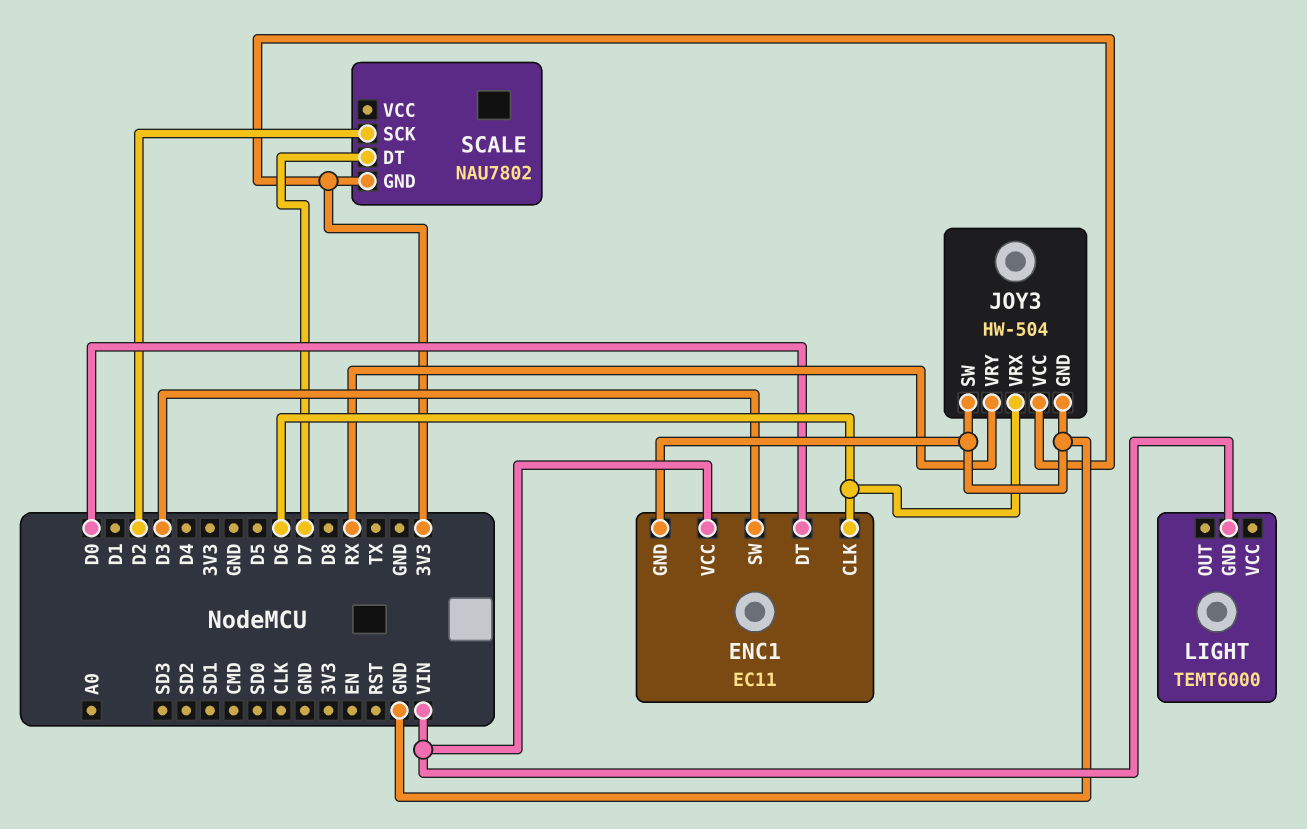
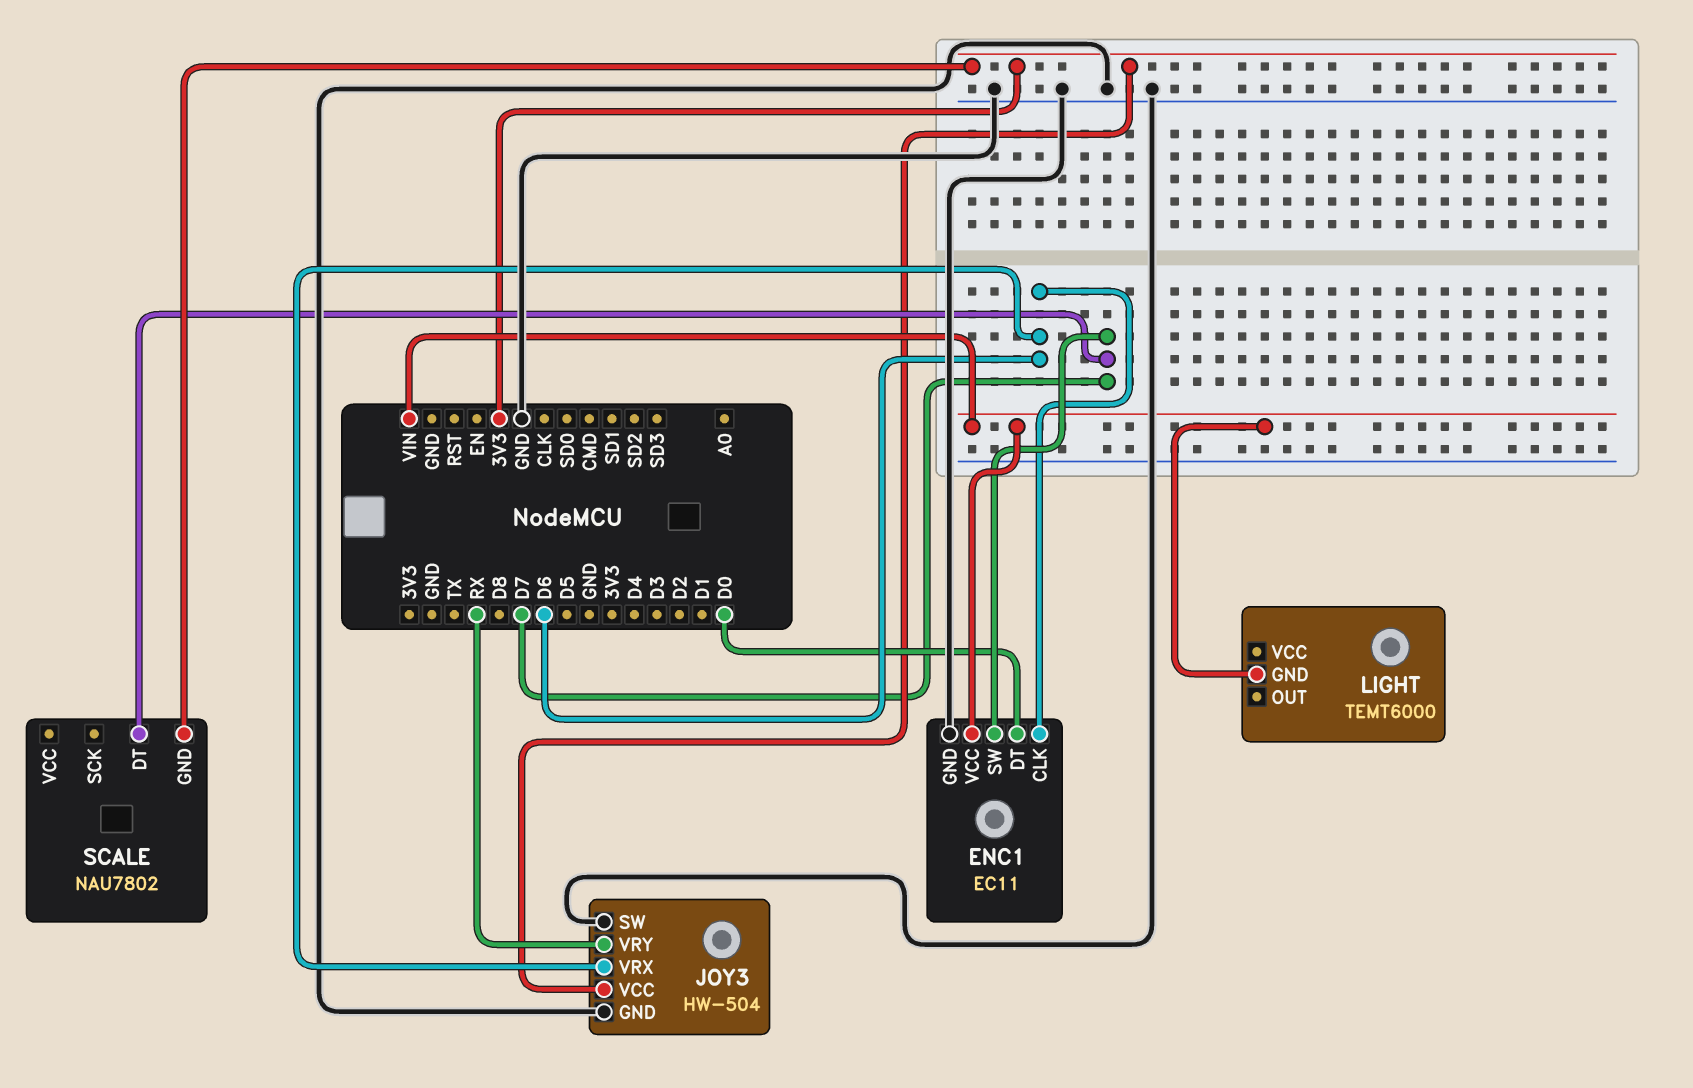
ENC1 pin SW: D3 -> D7
SCALE pin SCK: D2 -> none

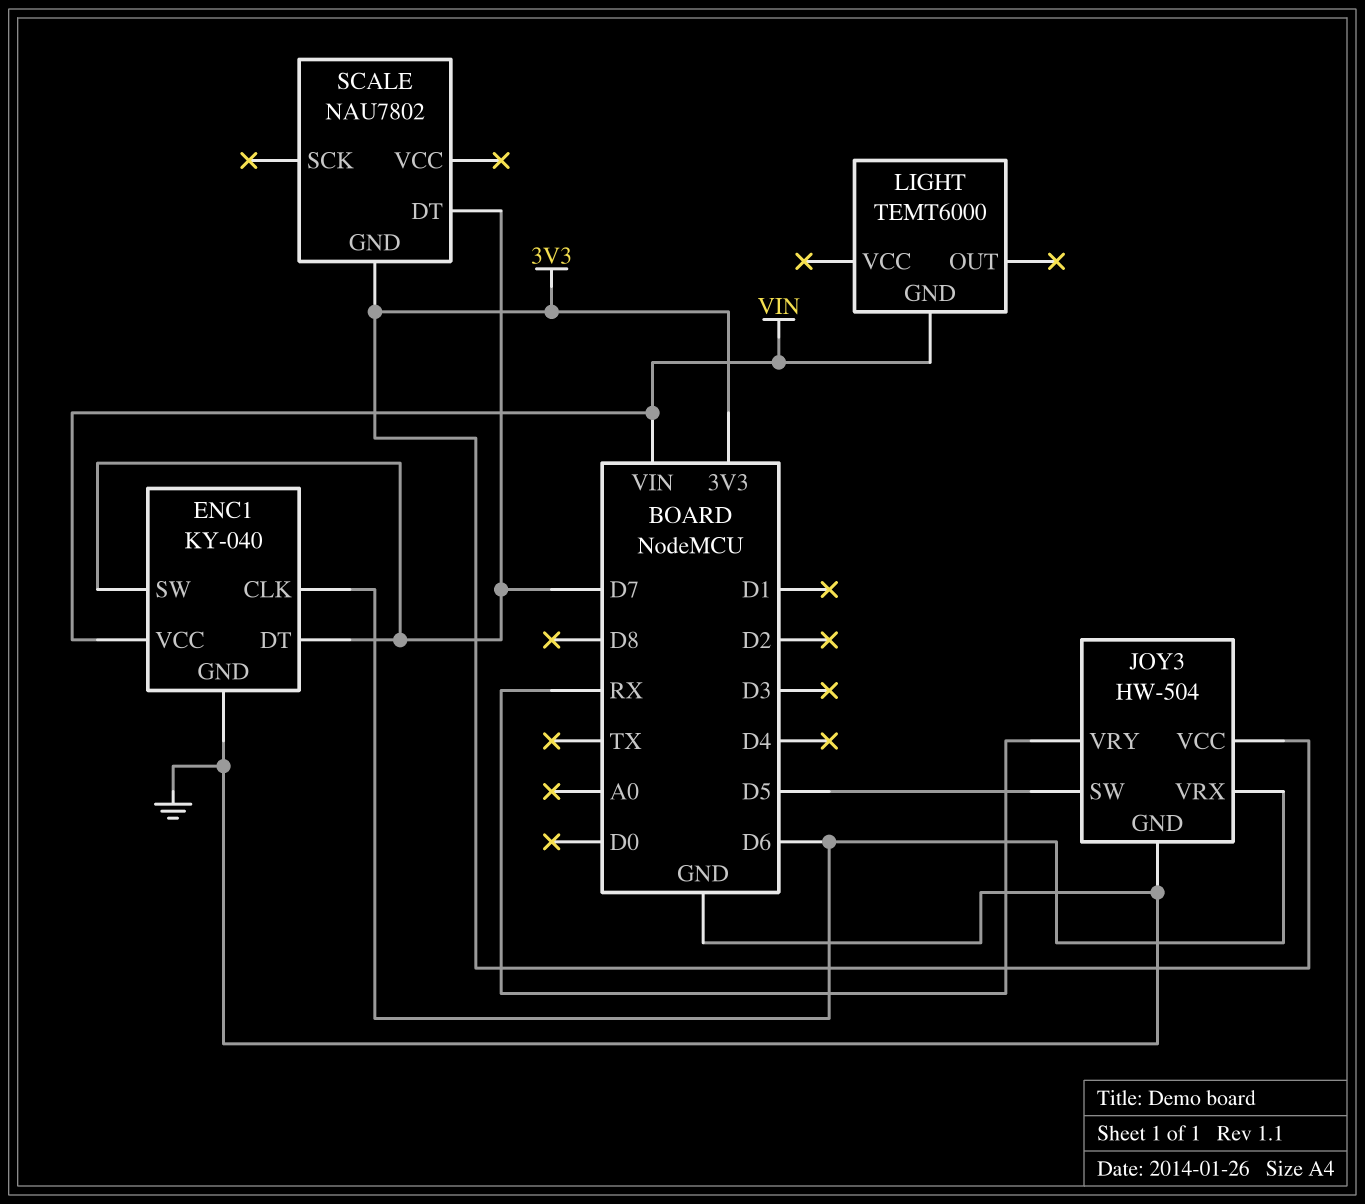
ENC1: EC11 -> KY-040
ENC1 pin DT: D0 -> D7
JOY3 pin SW: GND -> D5

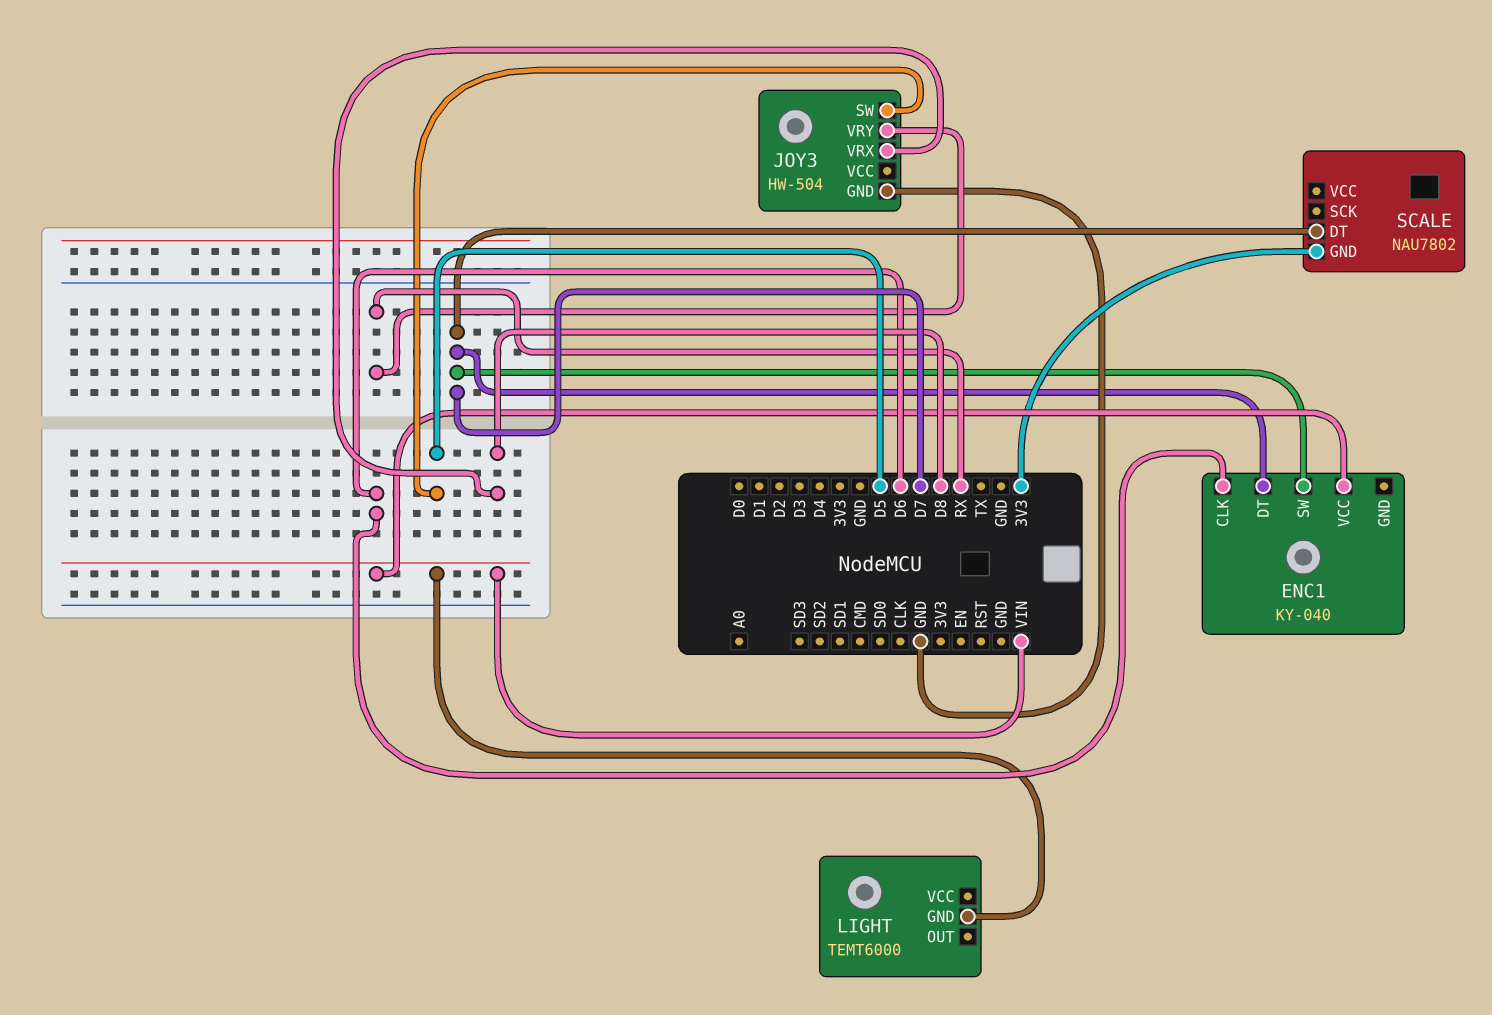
ENC1 pin GND: GND -> none
JOY3 pin VCC: 3V3 -> none
JOY3 pin VRX: D6 -> D8

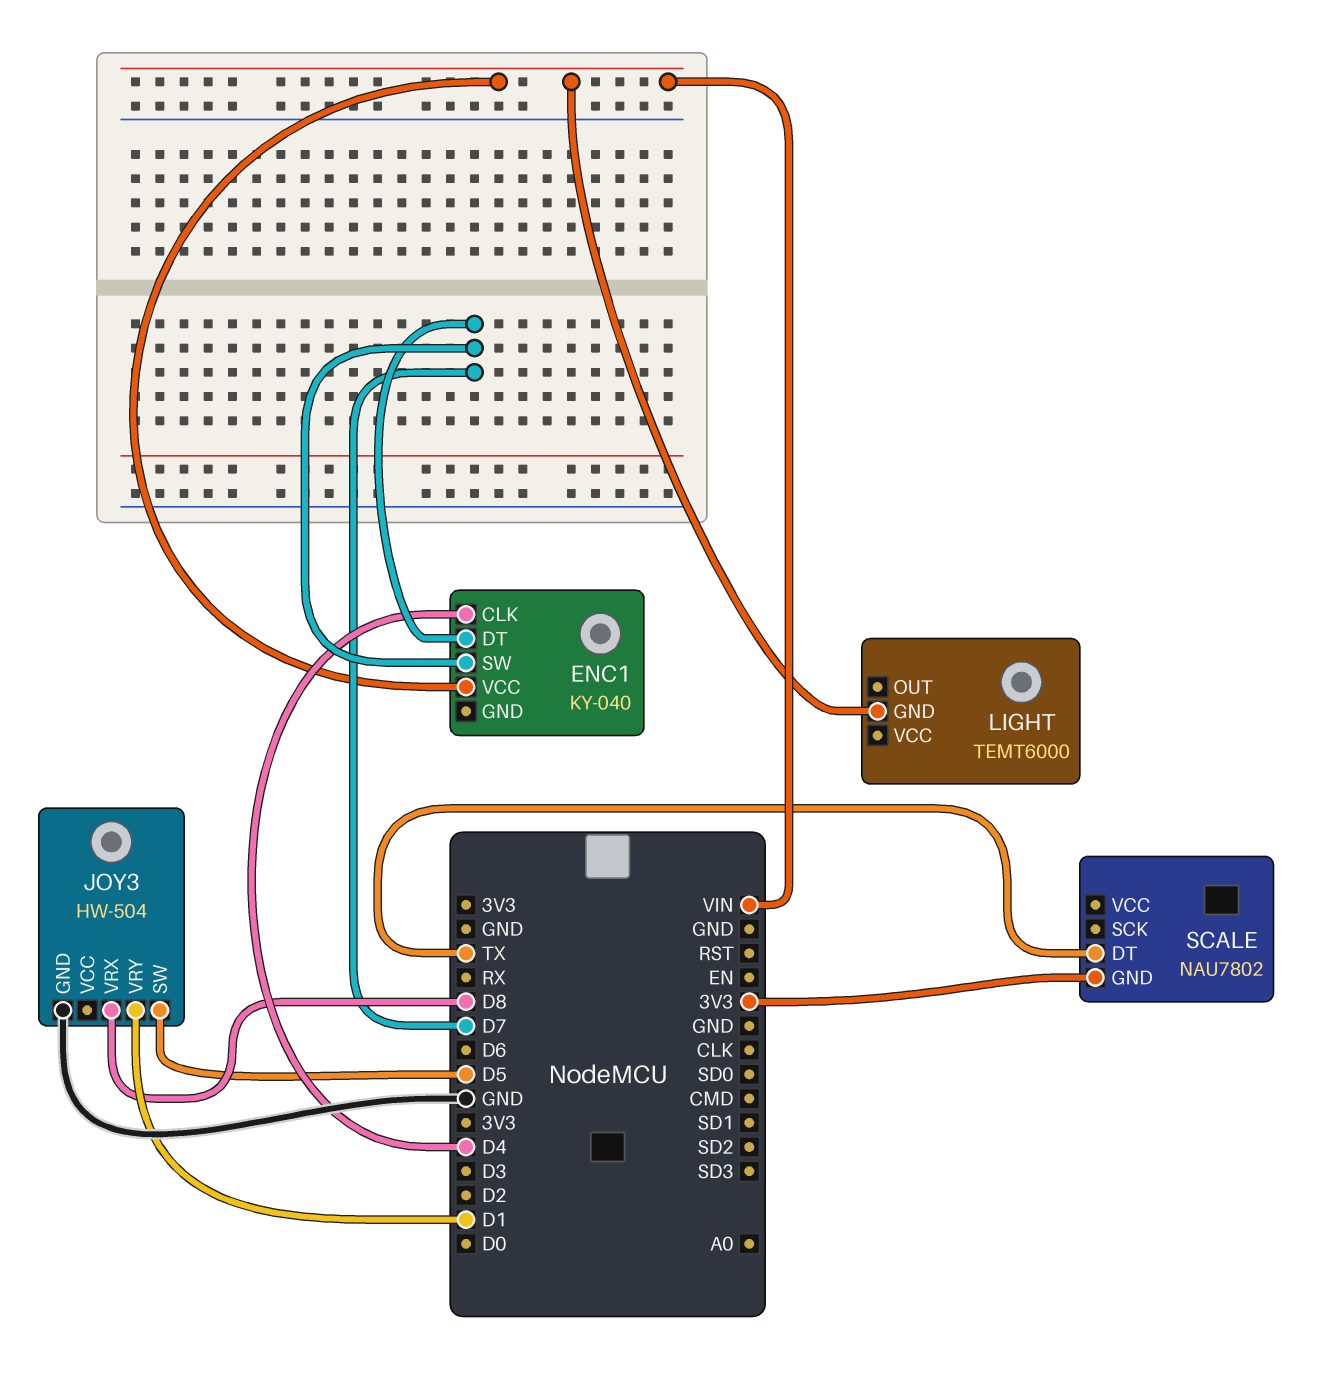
ENC1 pin CLK: D6 -> D4
JOY3 pin VRY: RX -> D1
SCALE pin DT: D7 -> TX

